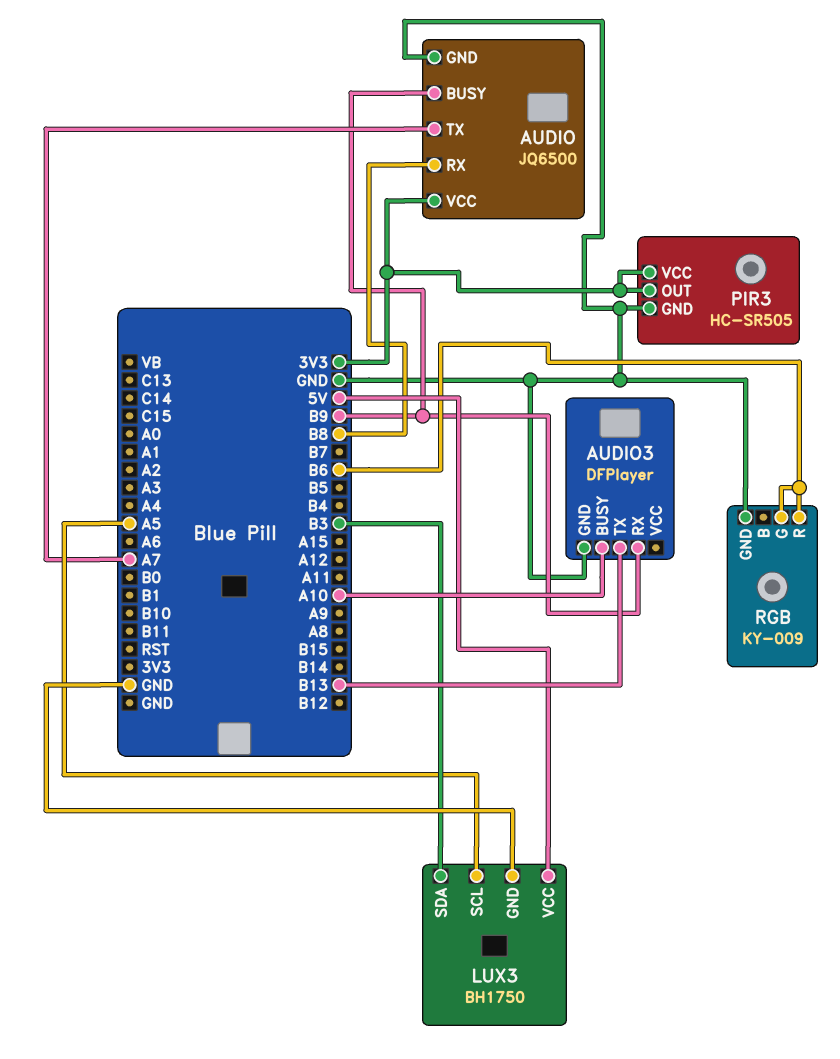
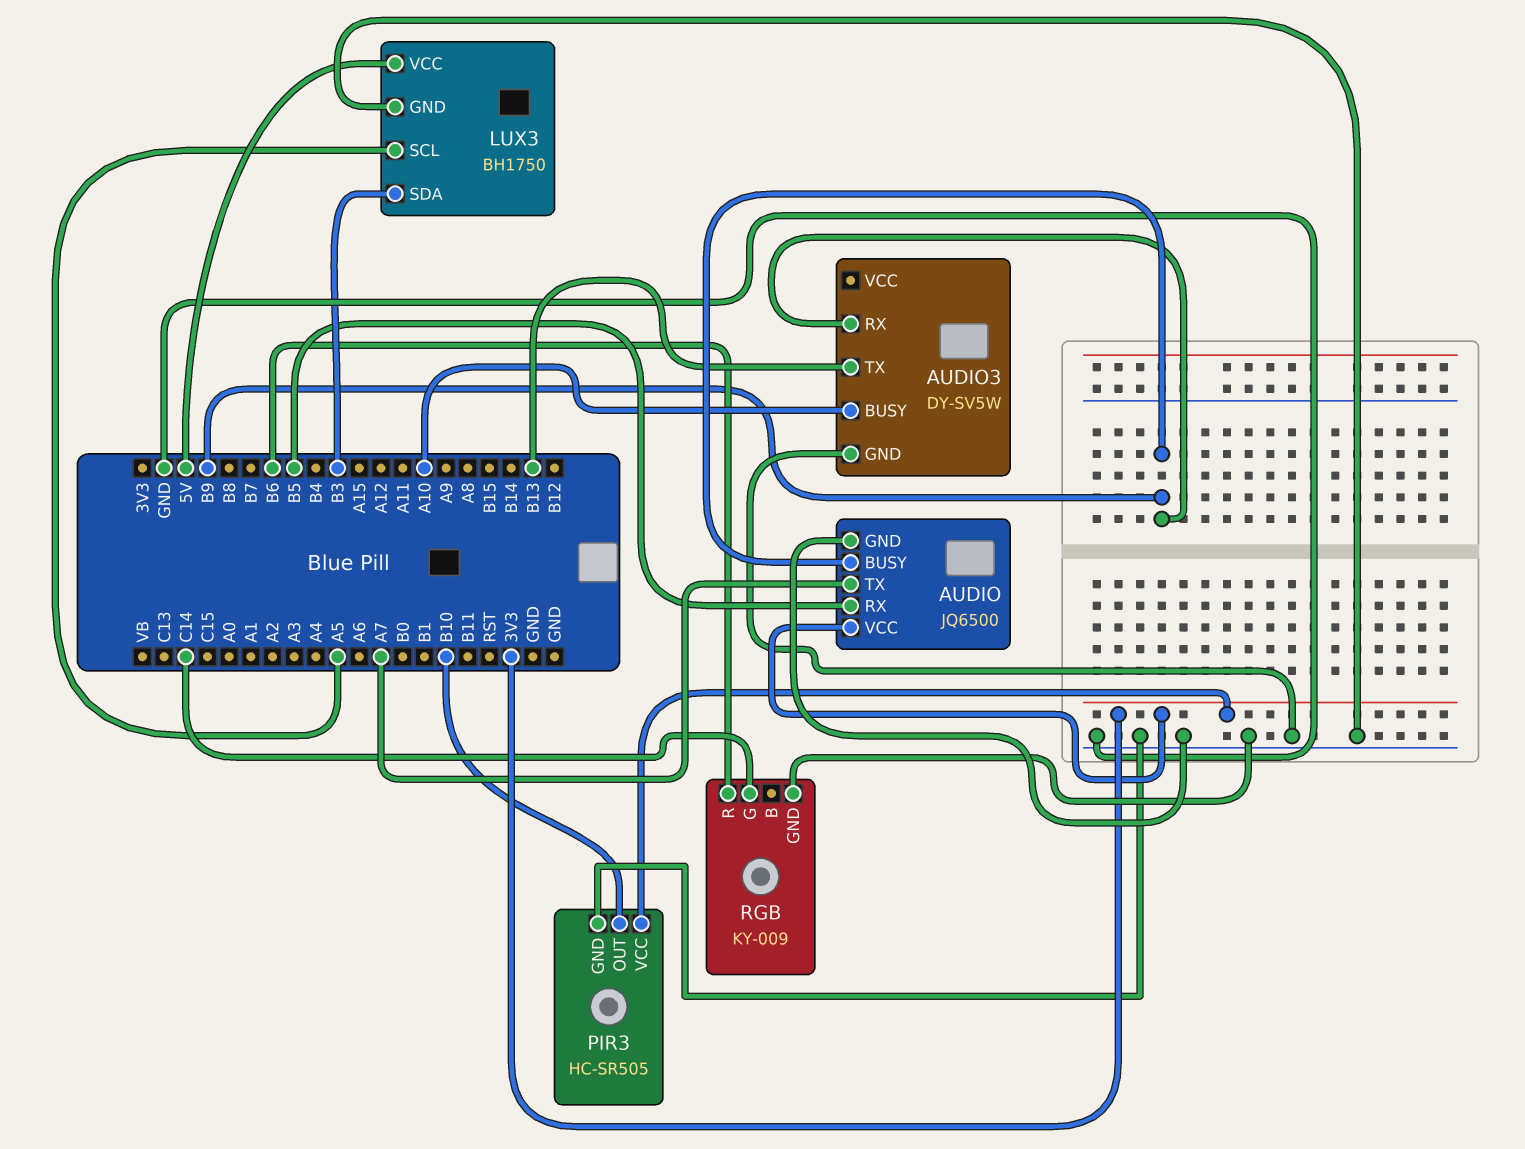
AUDIO pin RX: B8 -> B5
AUDIO3: DFPlayer -> DY-SV5W
PIR3 pin OUT: 3V3 -> B10
RGB pin G: B6 -> C14

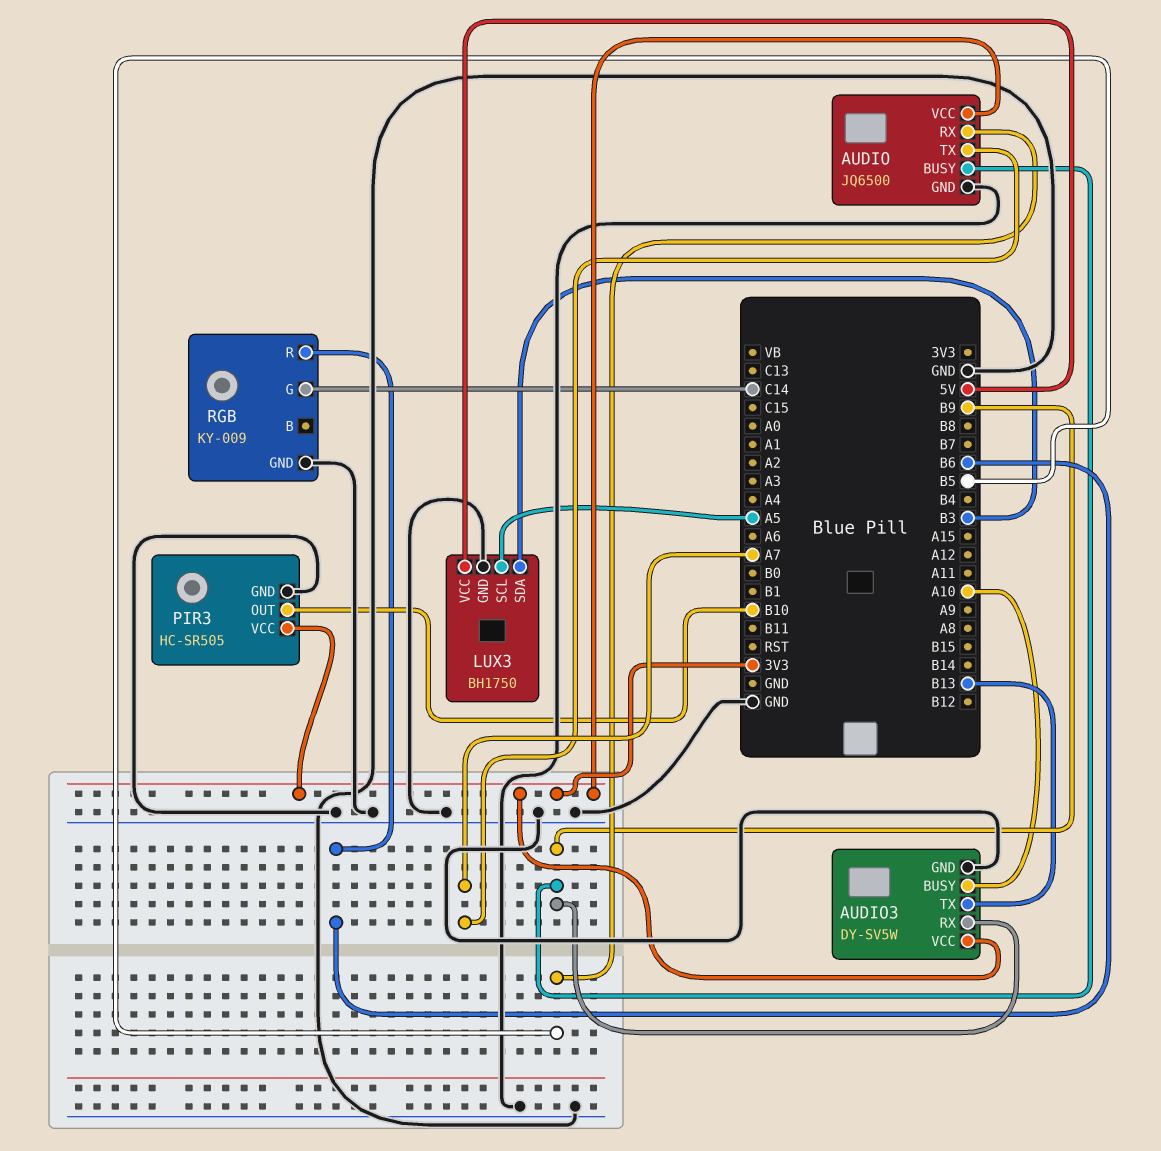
AUDIO3 pin VCC: none -> 3V3

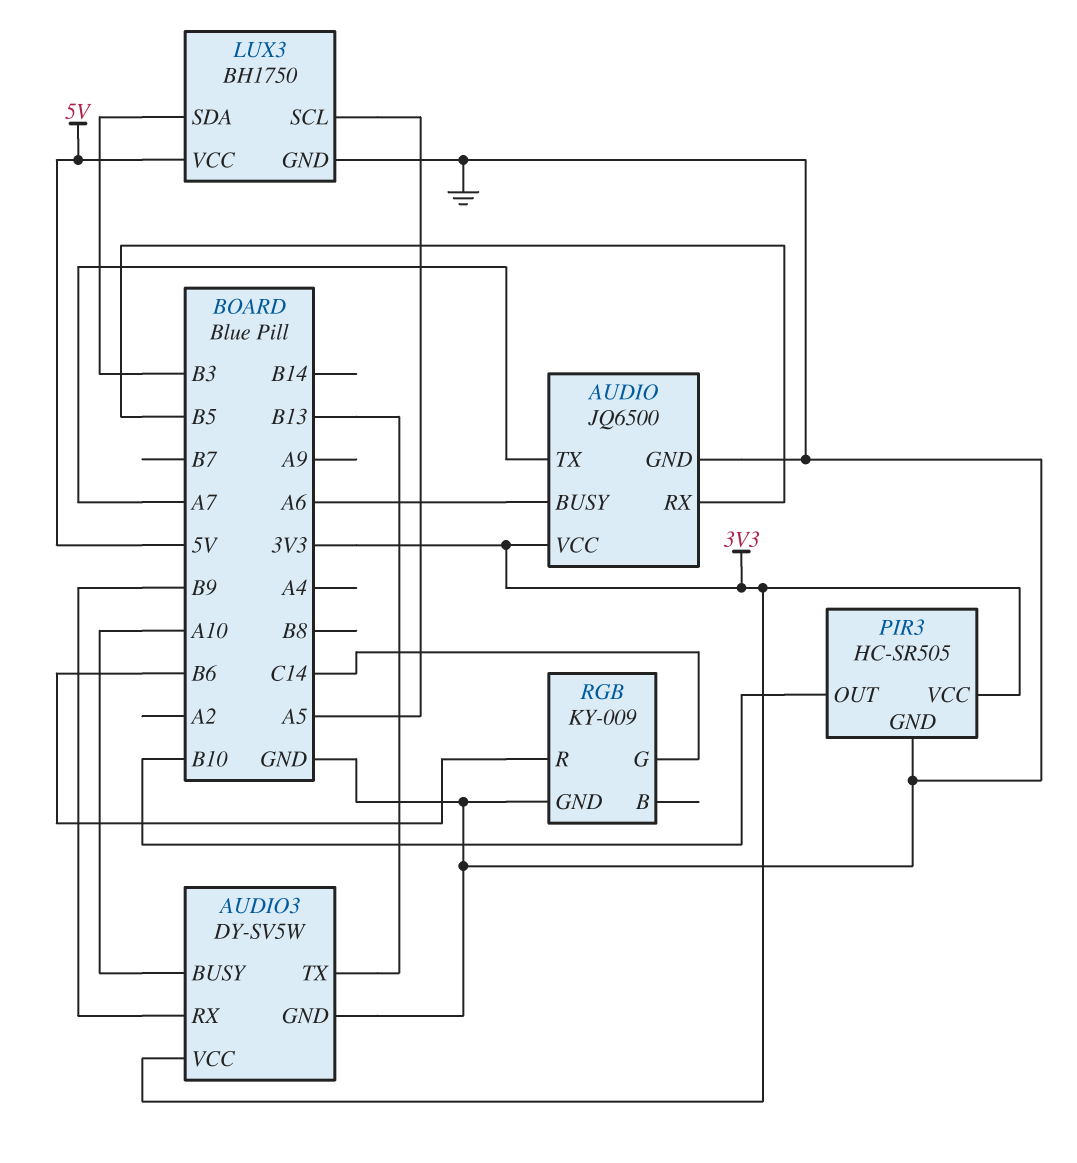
AUDIO pin BUSY: B9 -> A6

